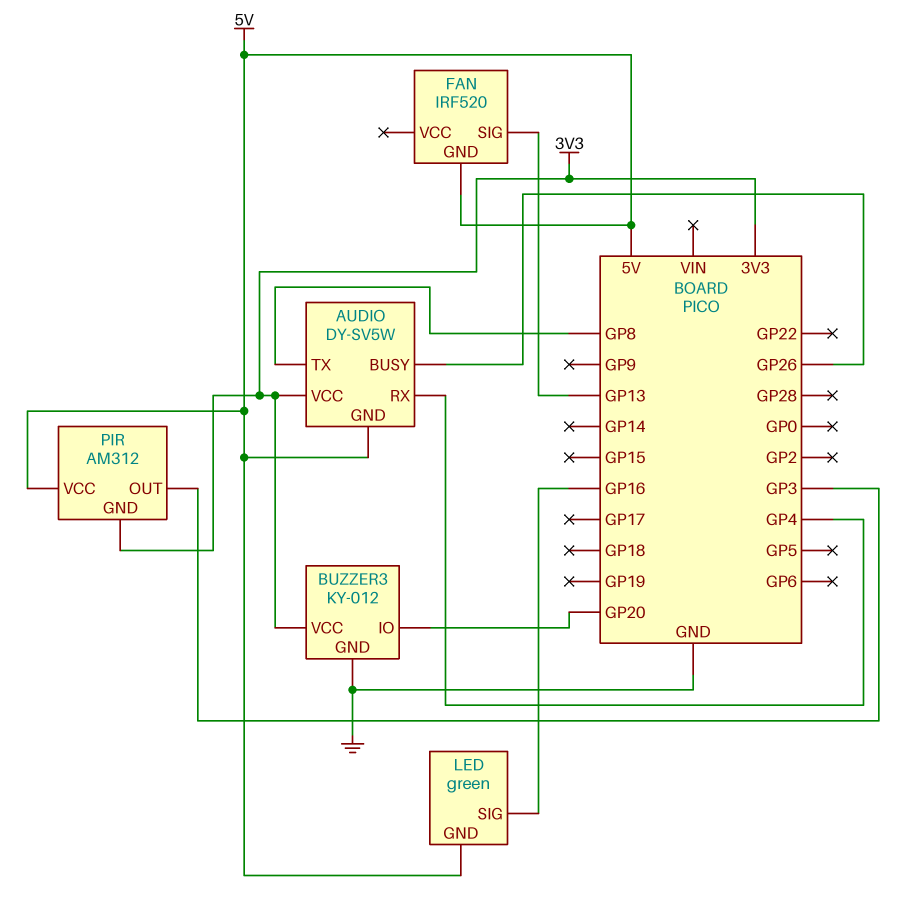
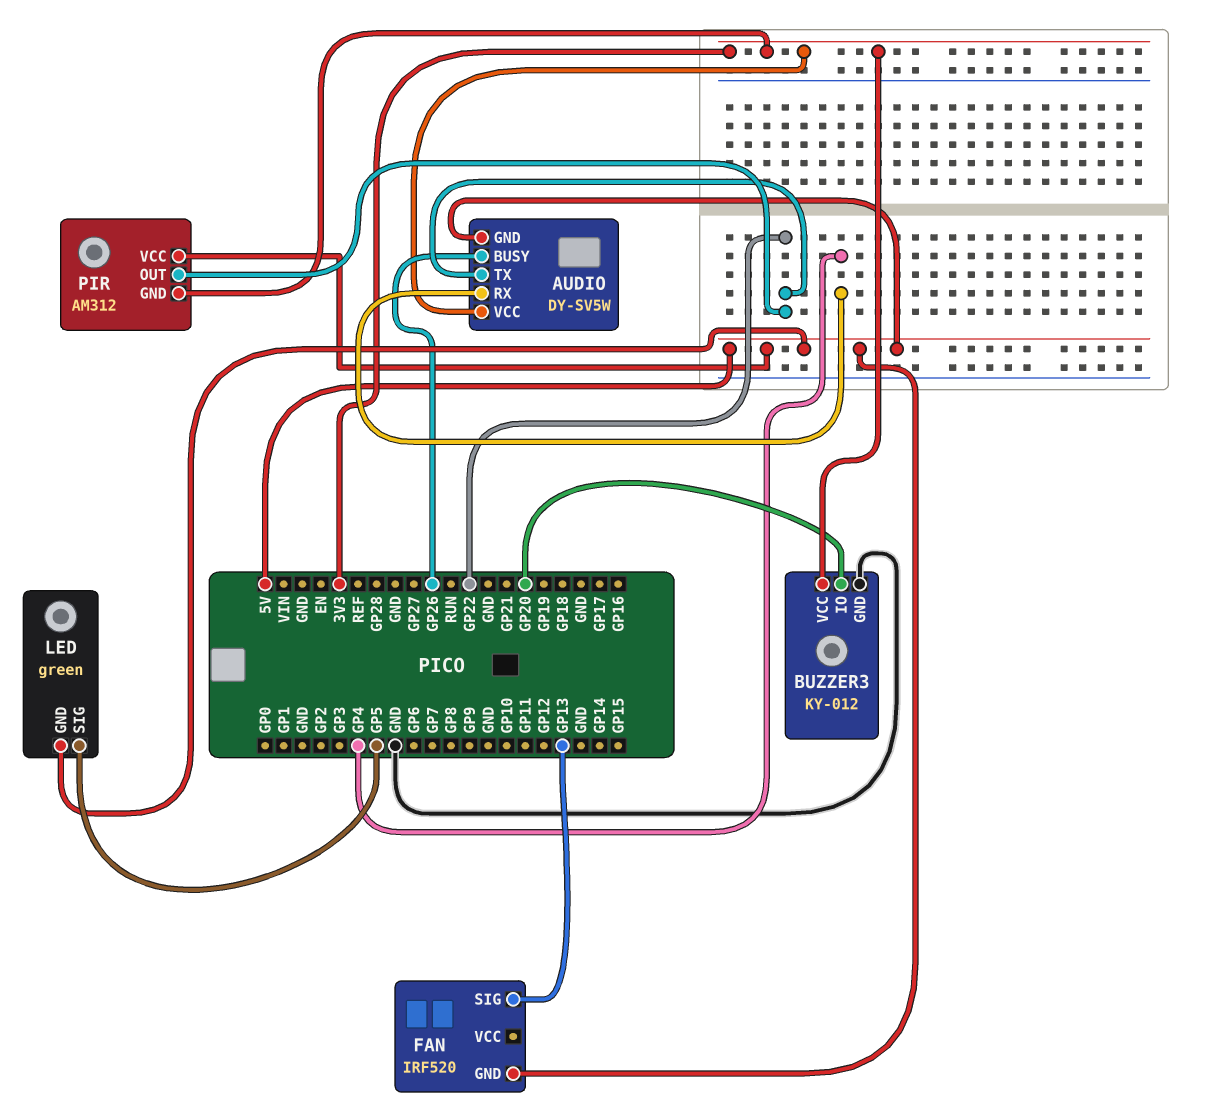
AUDIO pin TX: GP8 -> GP22
LED pin SIG: GP16 -> GP5
PIR pin OUT: GP3 -> GP22

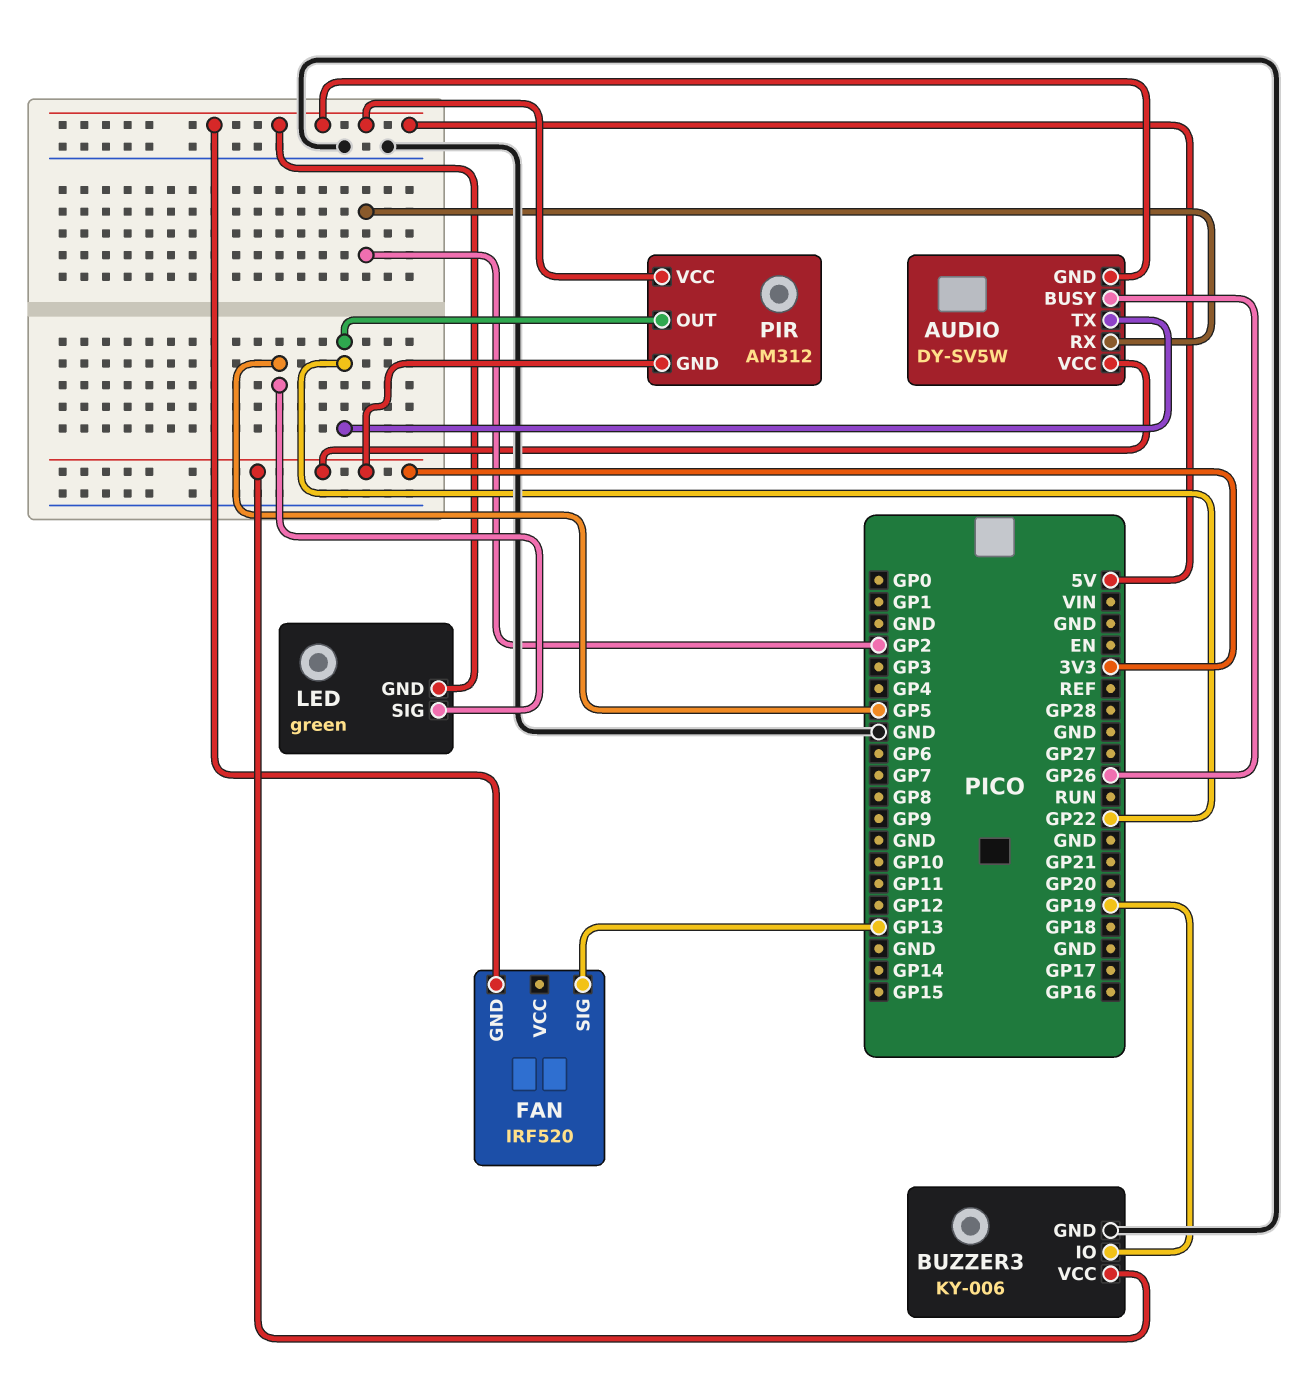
AUDIO pin RX: GP4 -> GP2
BUZZER3: KY-012 -> KY-006
BUZZER3 pin IO: GP20 -> GP19

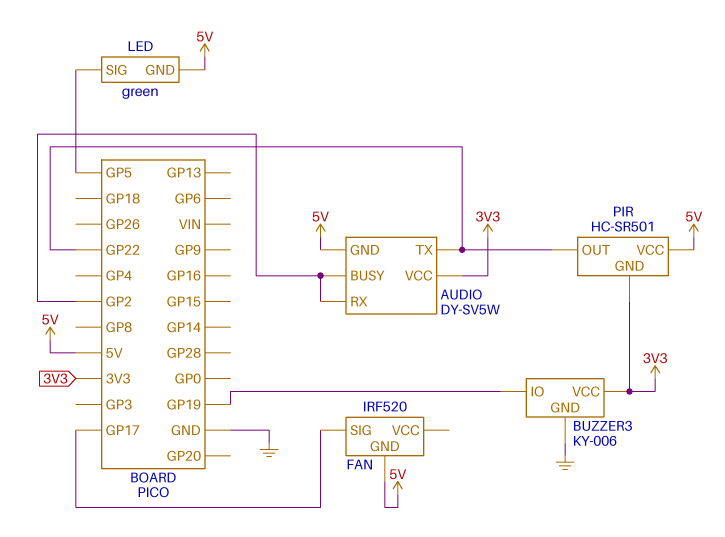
AUDIO pin BUSY: GP26 -> GP2
FAN pin SIG: GP13 -> GP17
PIR: AM312 -> HC-SR501

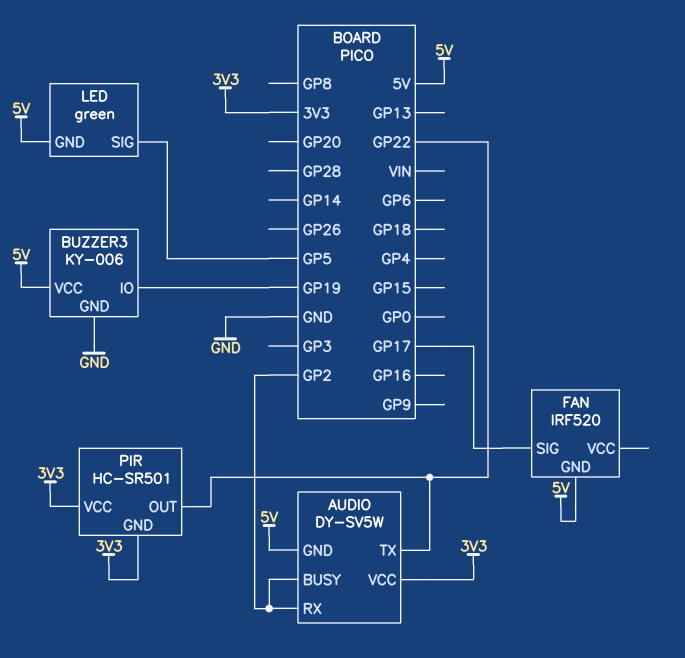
BUZZER3 pin VCC: 3V3 -> 5V
PIR pin VCC: 5V -> 3V3

